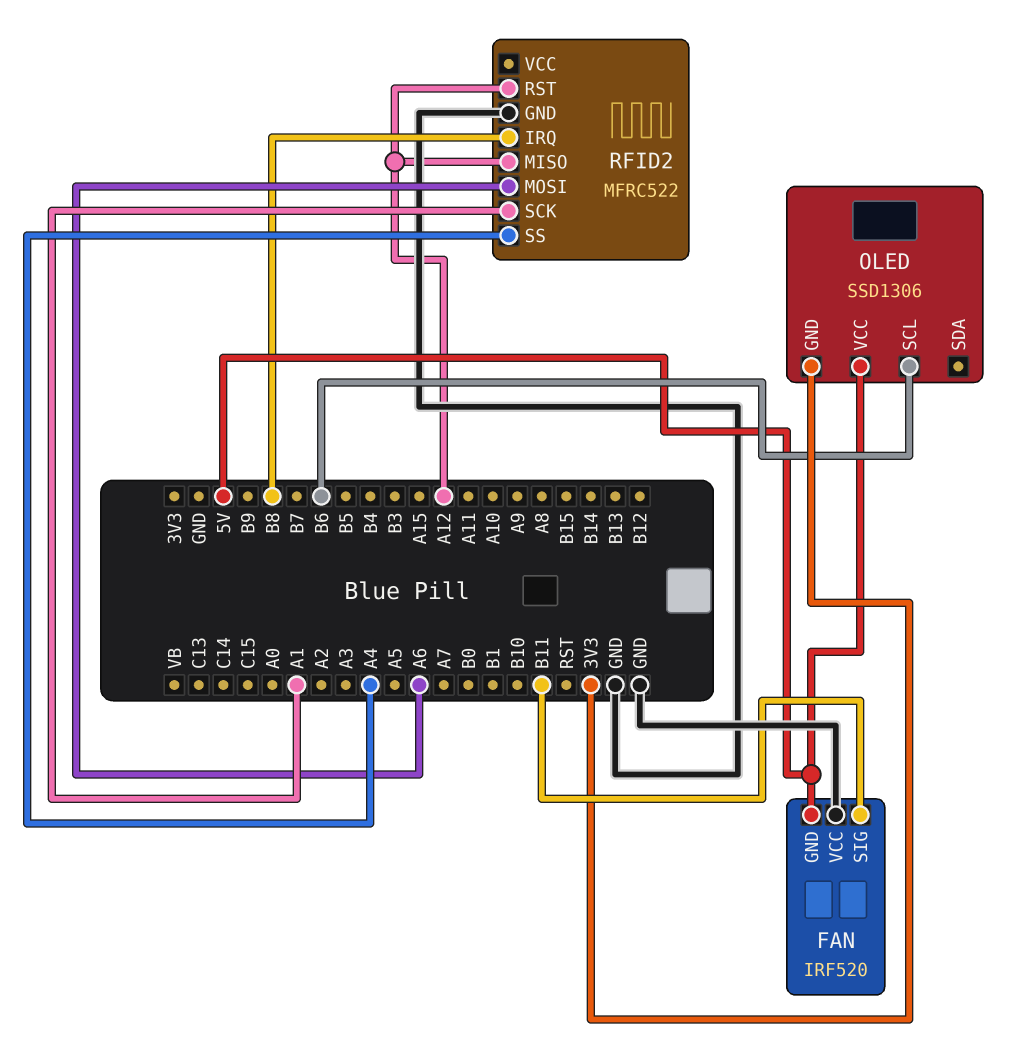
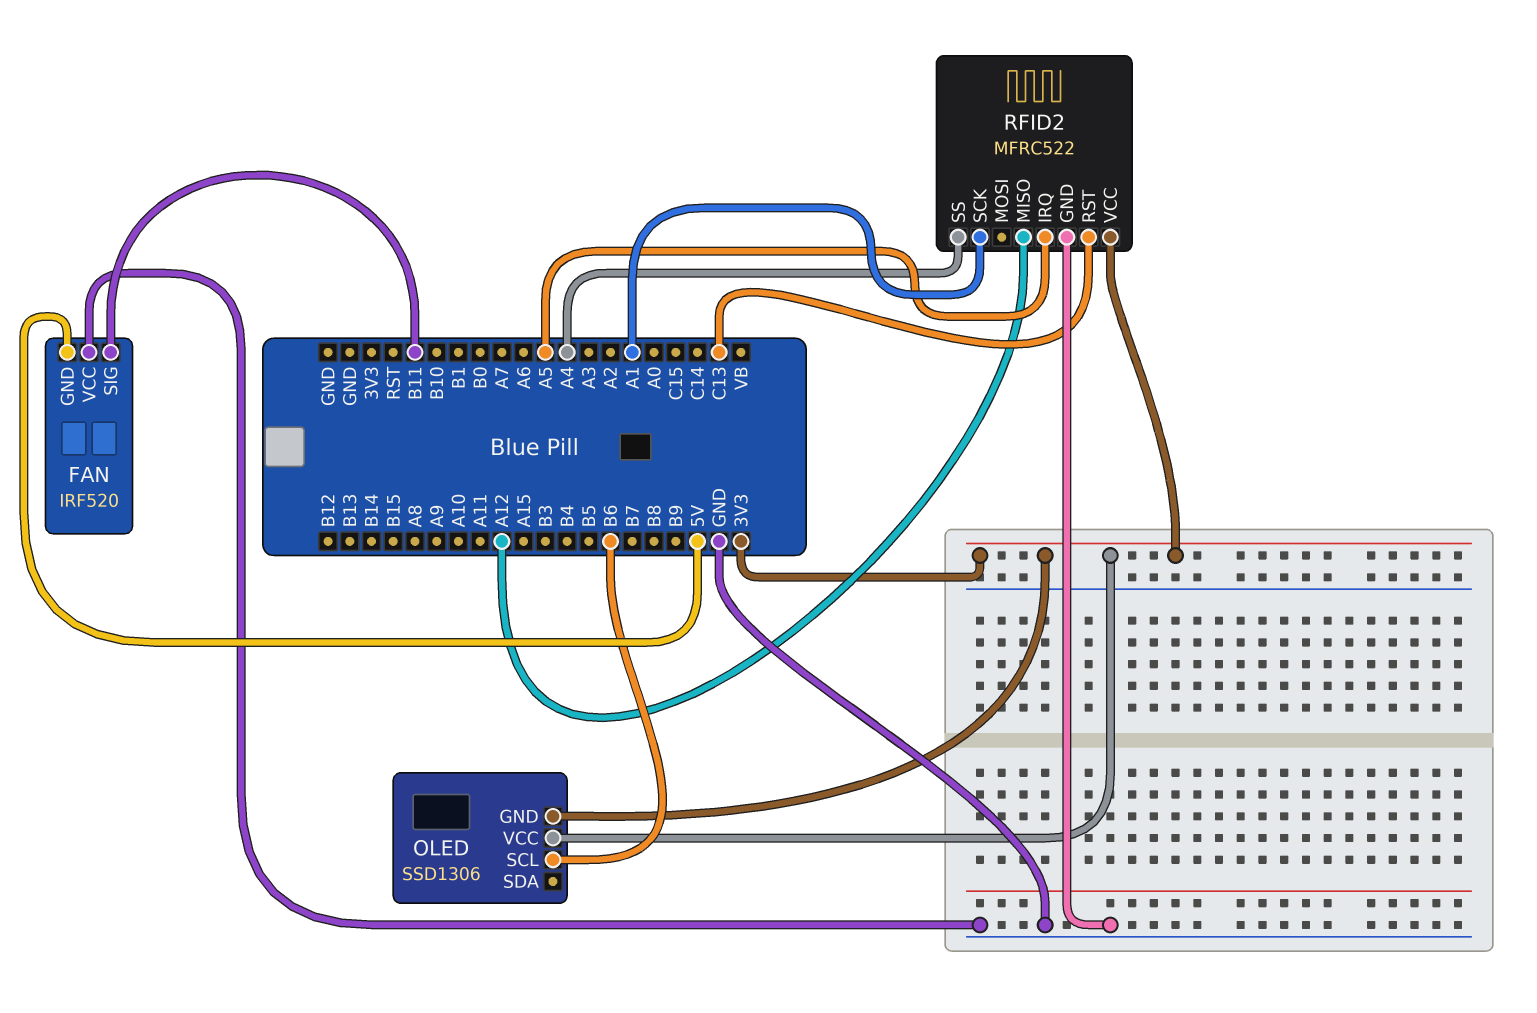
OLED pin VCC: 5V -> 3V3
RFID2 pin IRQ: B8 -> A5
RFID2 pin MOSI: A6 -> none
RFID2 pin RST: A12 -> C13
RFID2 pin VCC: none -> 3V3

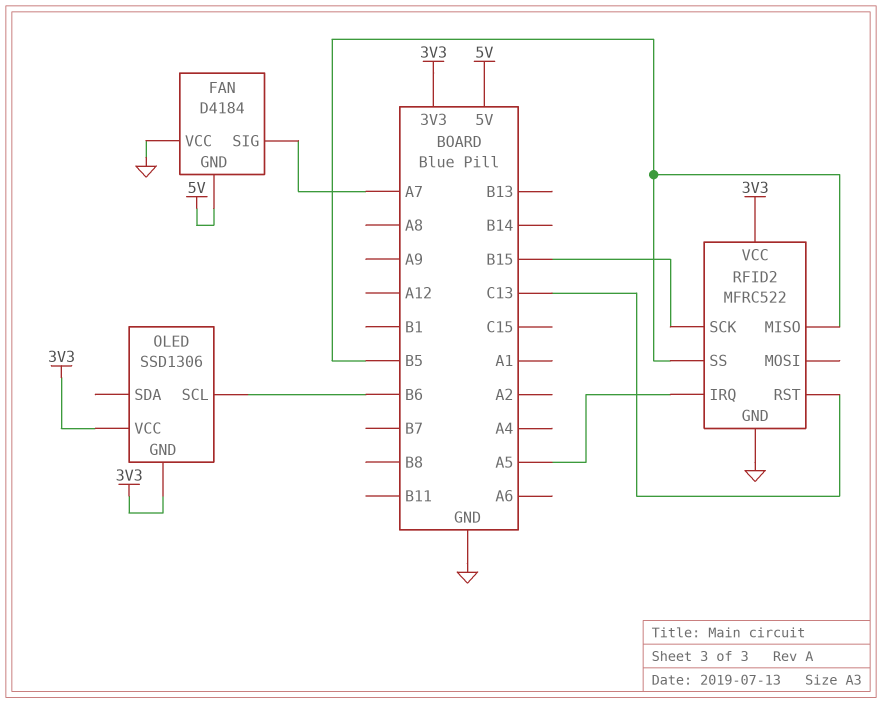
FAN: IRF520 -> D4184
FAN pin SIG: B11 -> A7
RFID2 pin MISO: A12 -> B5
RFID2 pin SCK: A1 -> B15
RFID2 pin SS: A4 -> B5

